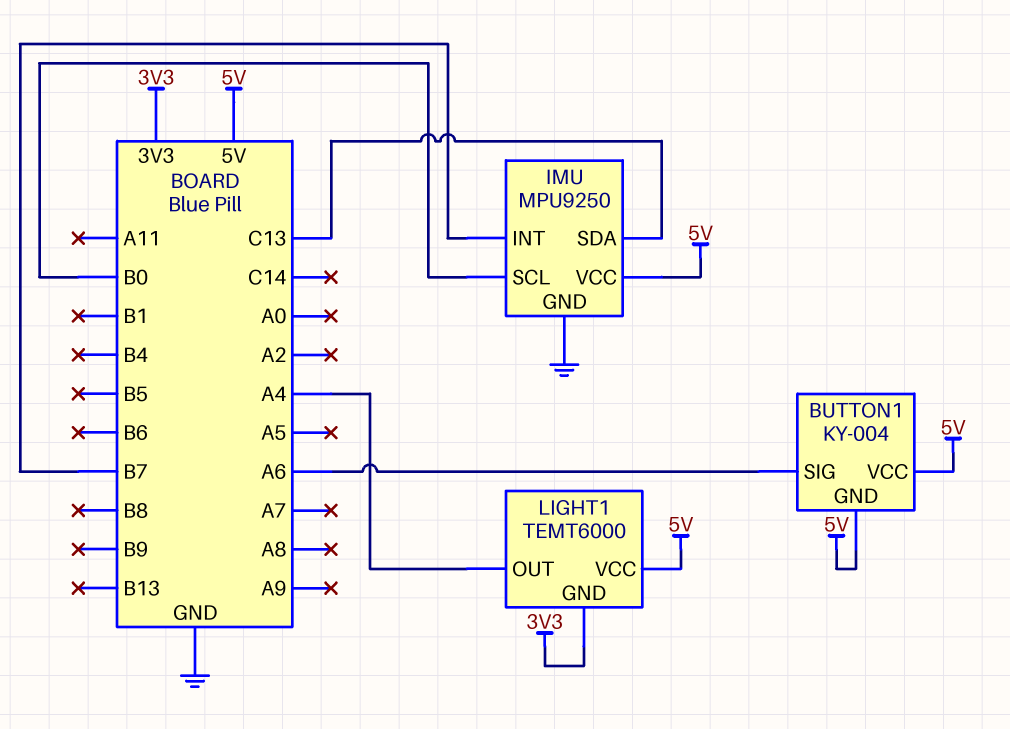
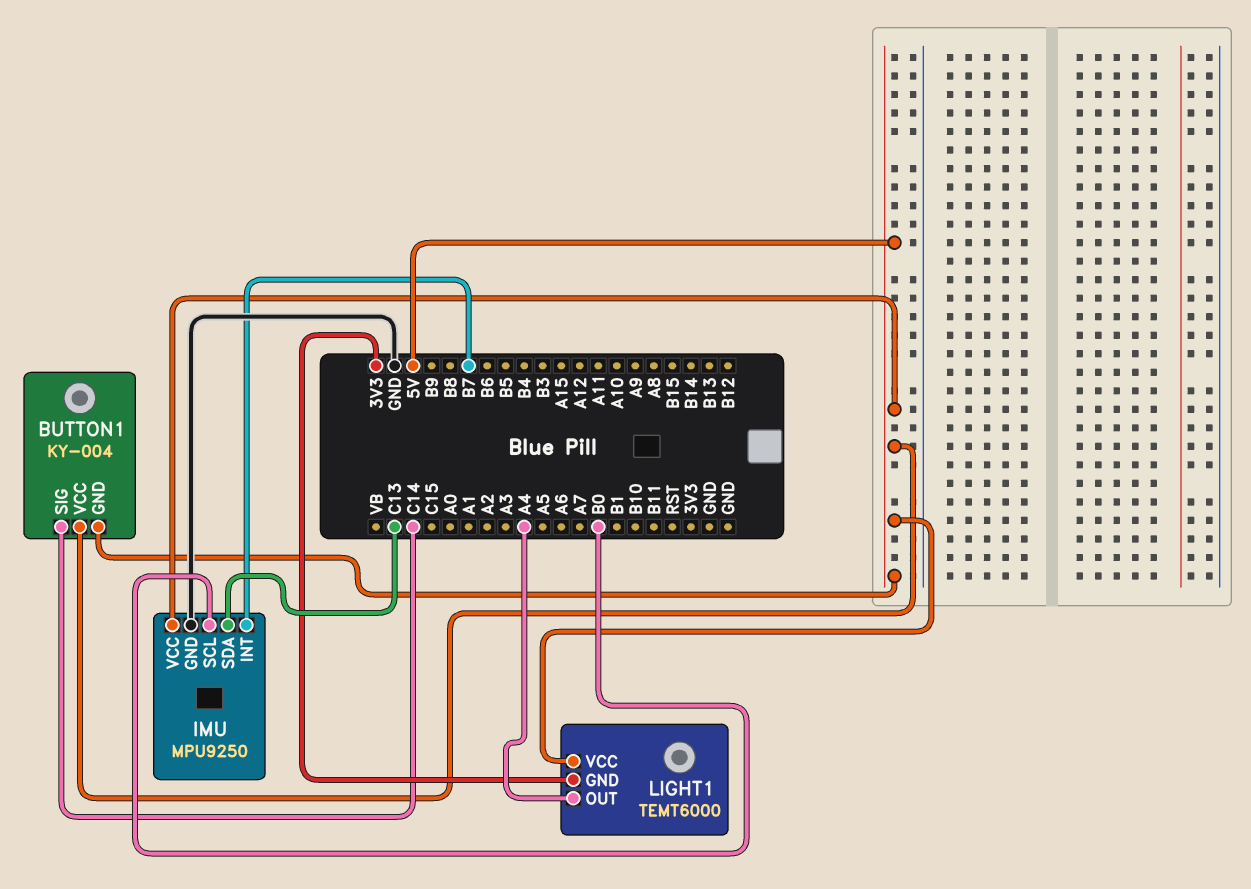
BUTTON1 pin SIG: A6 -> C14

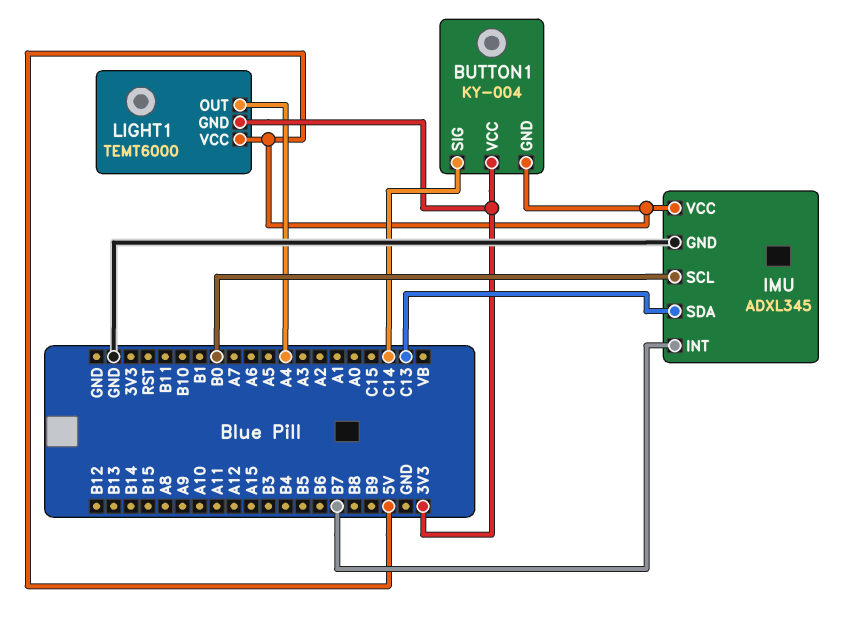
BUTTON1 pin VCC: 5V -> 3V3
IMU: MPU9250 -> ADXL345

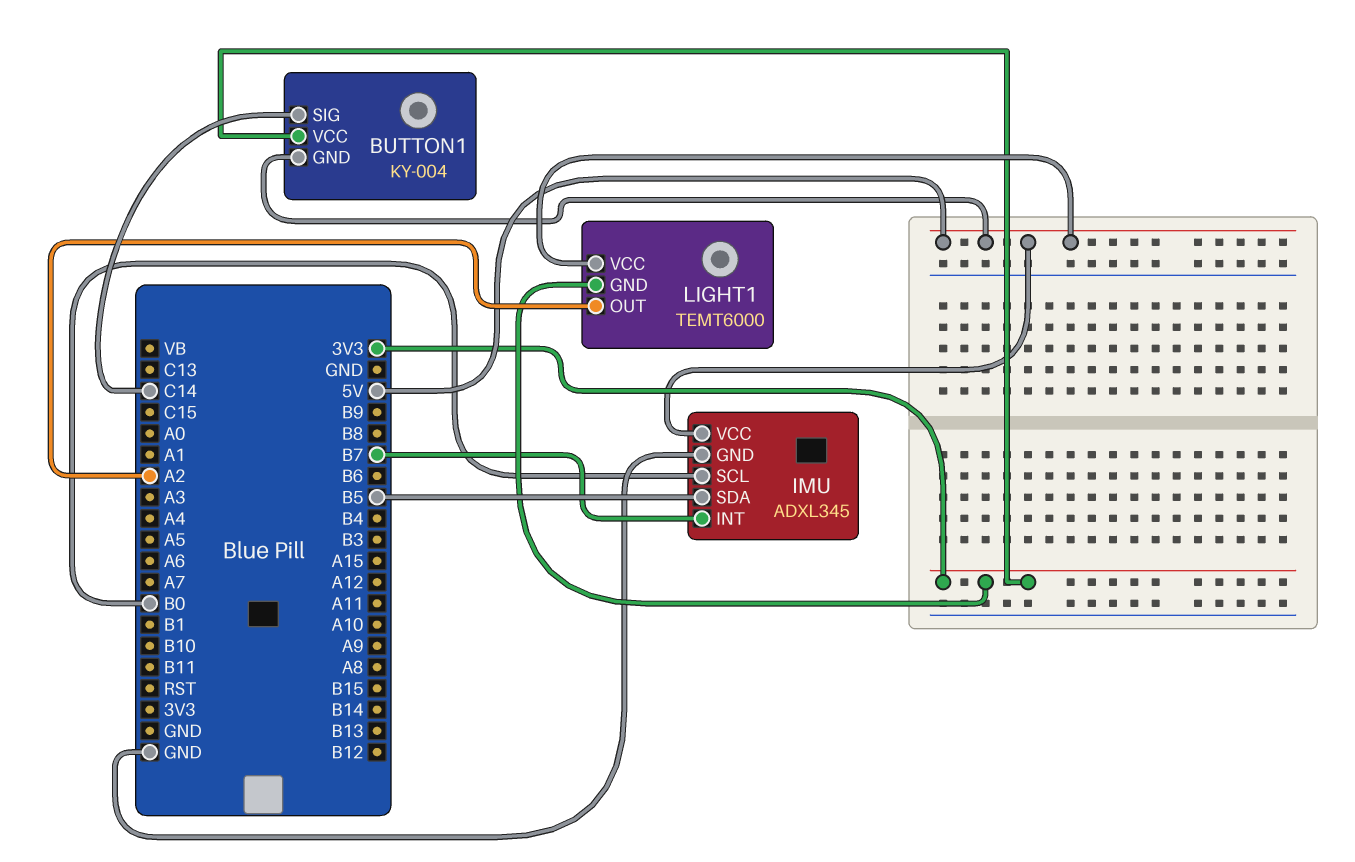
IMU pin SDA: C13 -> B5
LIGHT1 pin OUT: A4 -> A2

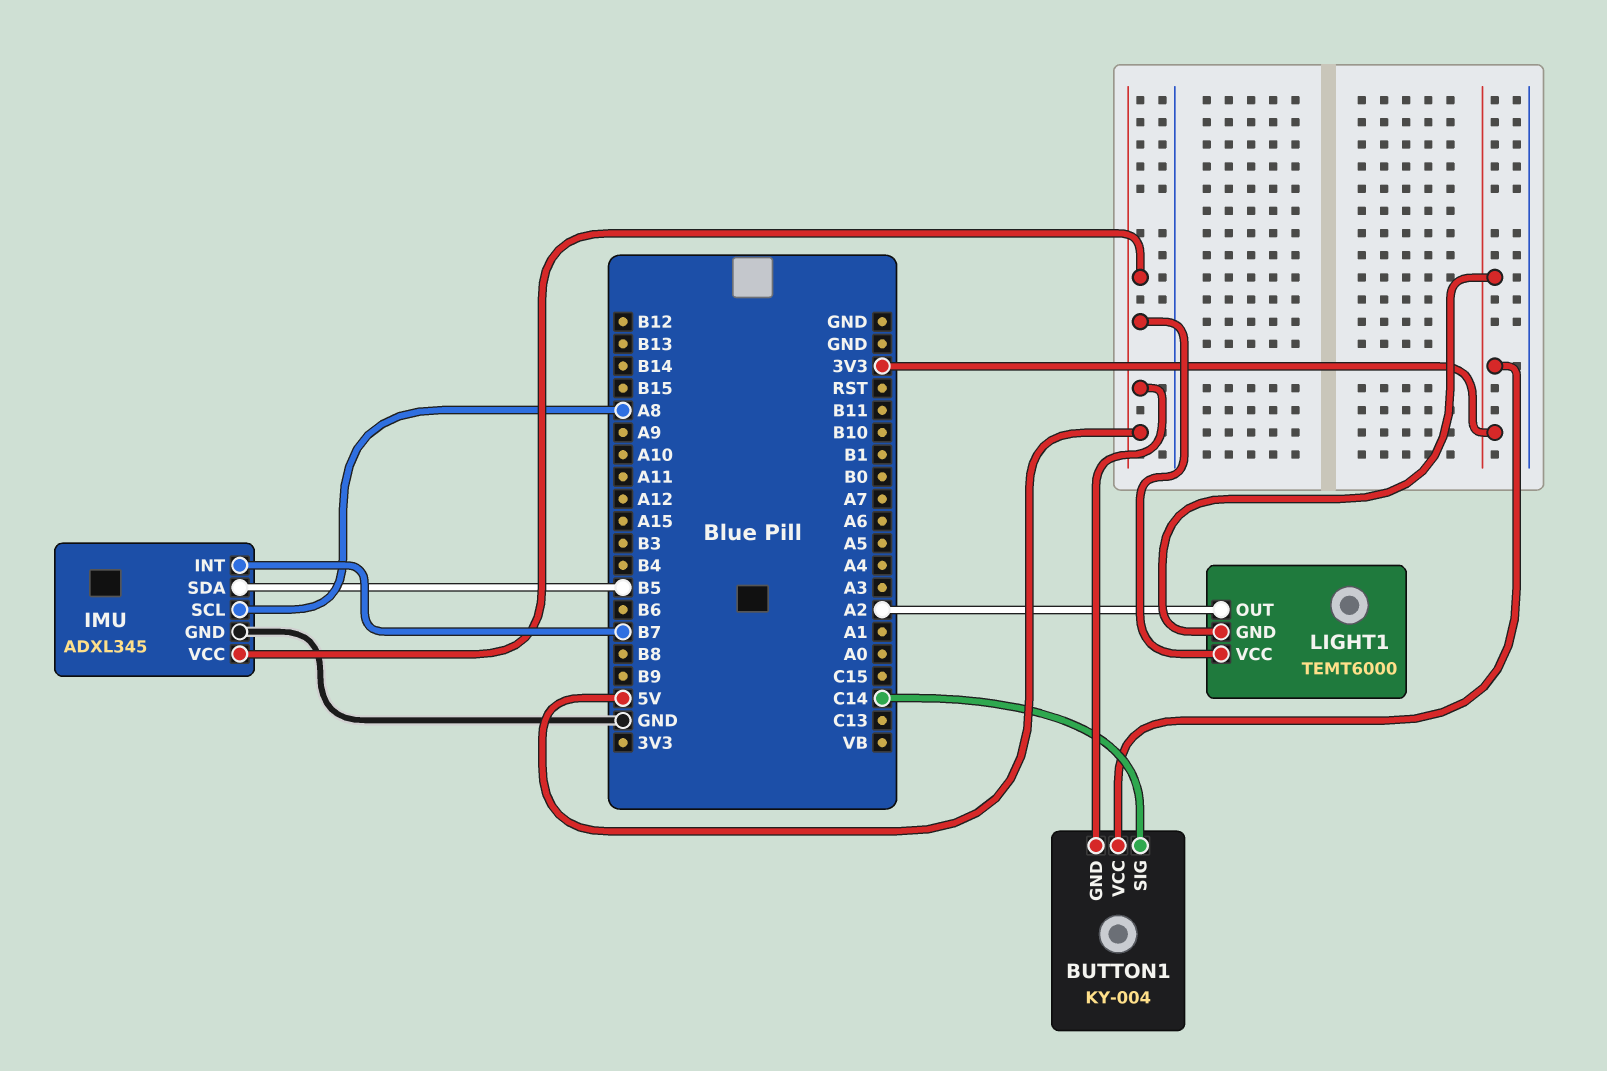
IMU pin SCL: B0 -> A8

